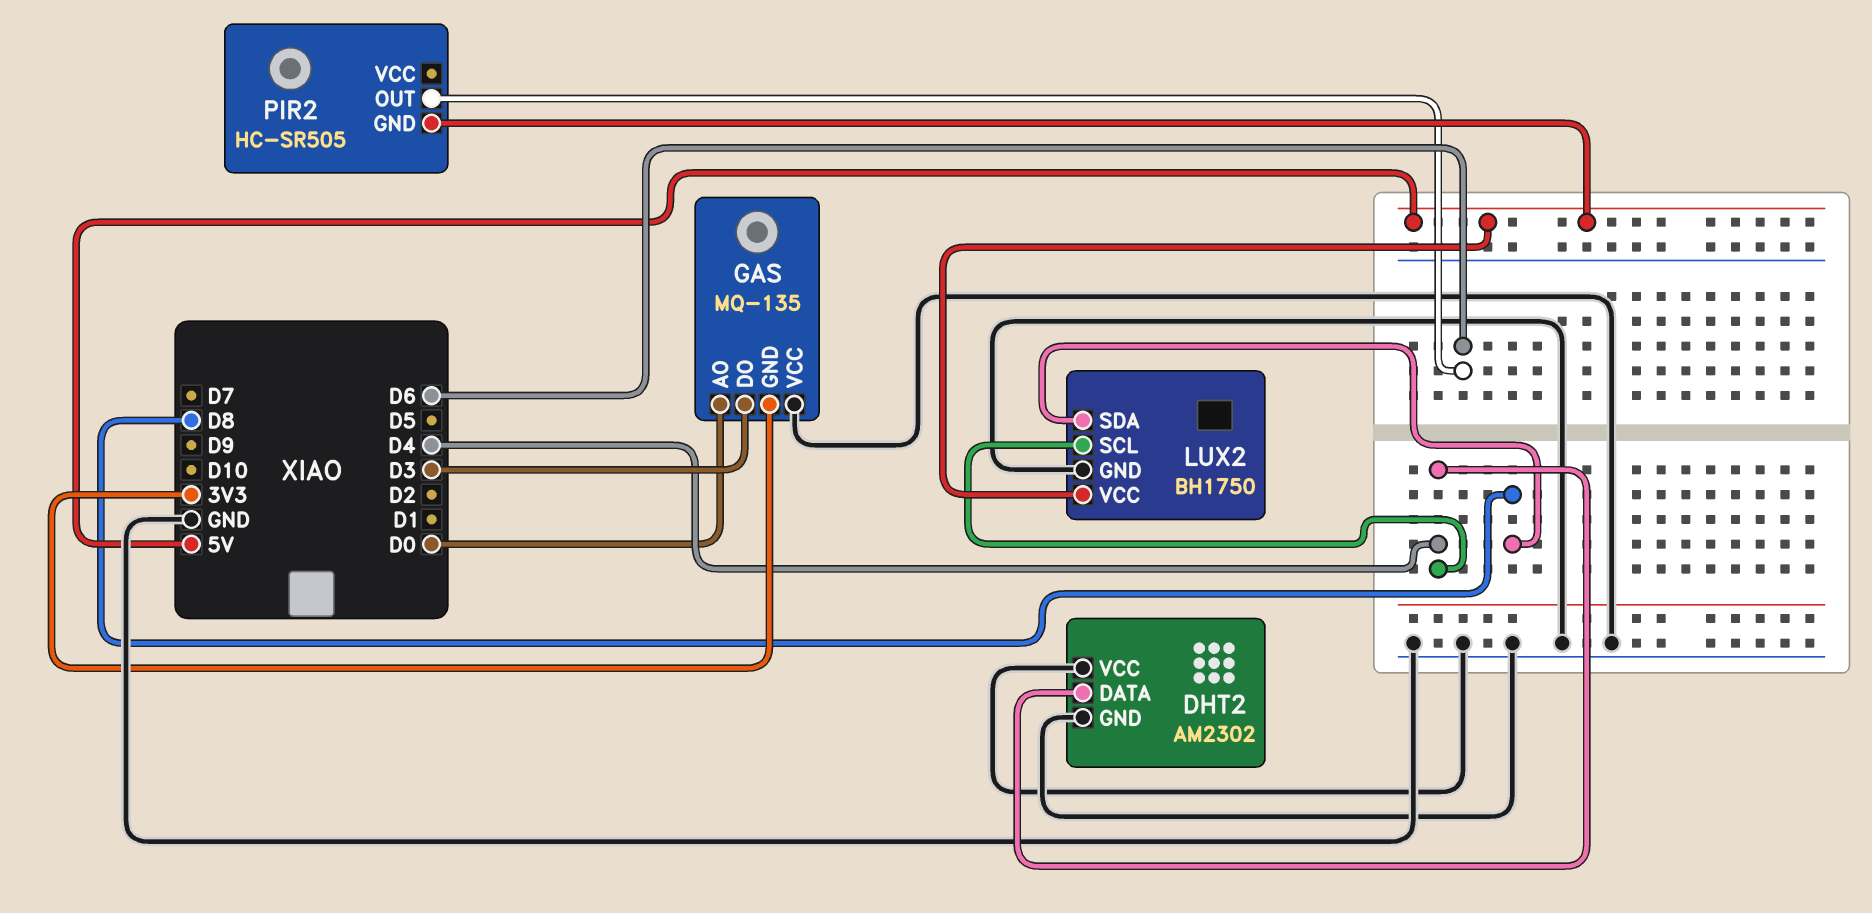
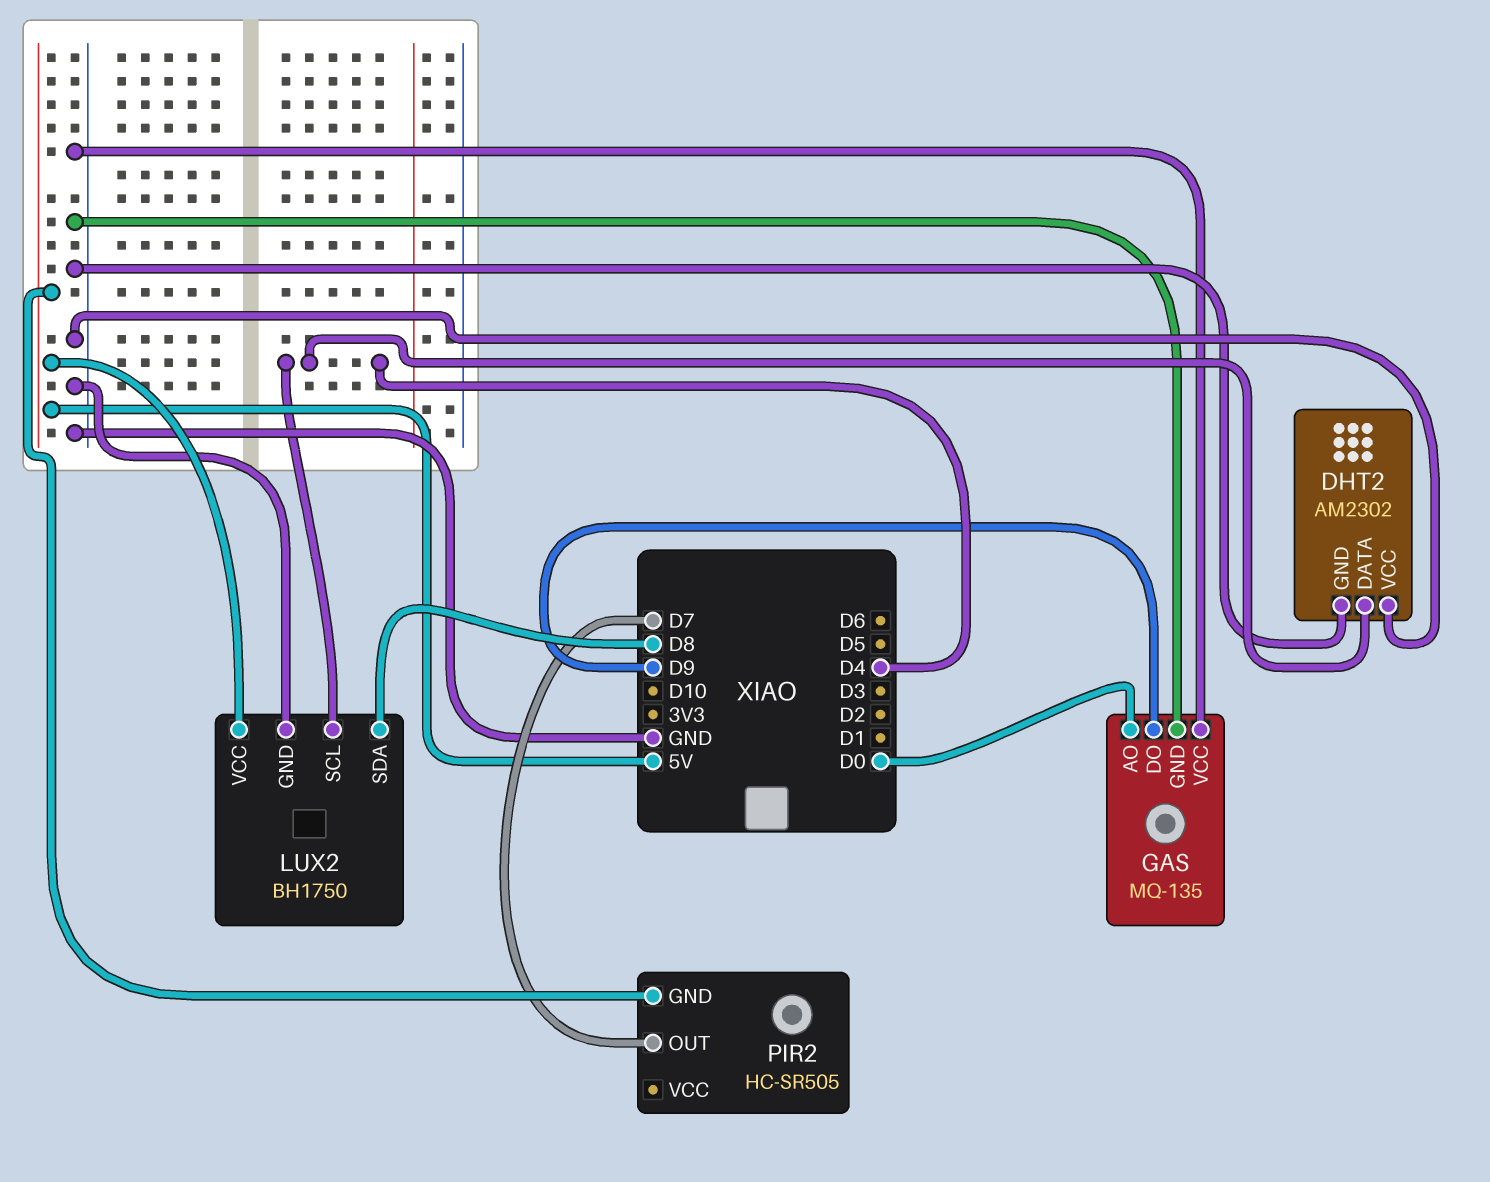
GAS pin DO: D3 -> D9
GAS pin GND: 3V3 -> GND
PIR2 pin OUT: D6 -> D7

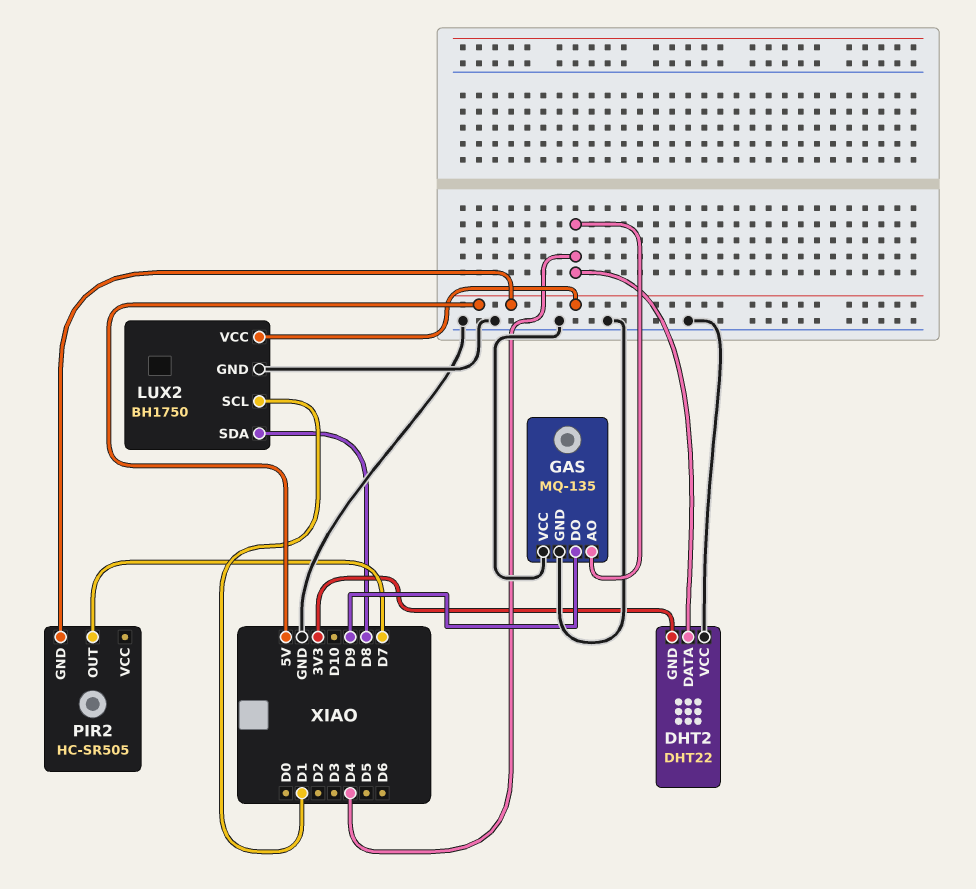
DHT2: AM2302 -> DHT22
DHT2 pin GND: GND -> 3V3
GAS pin AO: D0 -> D4
LUX2 pin SCL: D4 -> D1

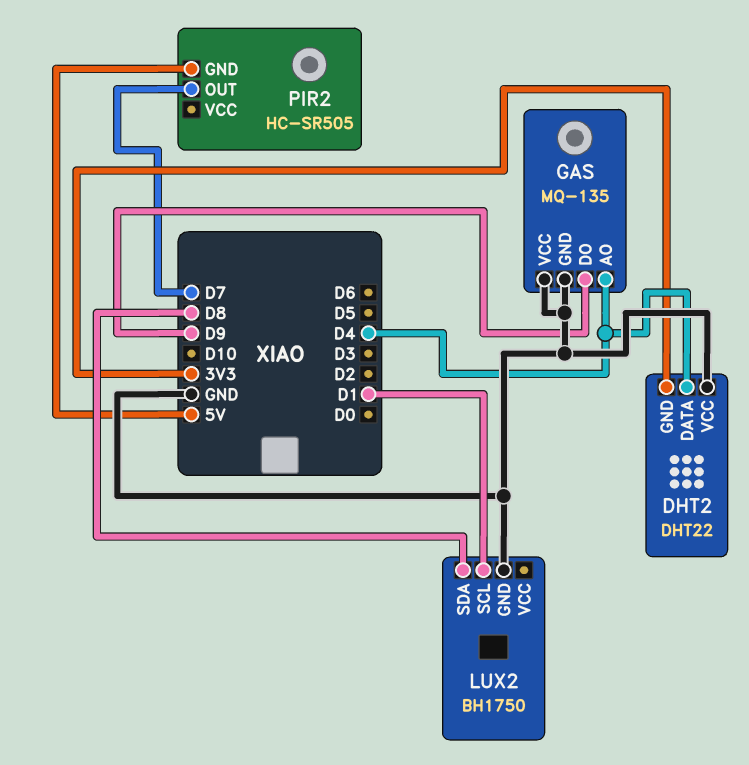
LUX2 pin VCC: 5V -> none

